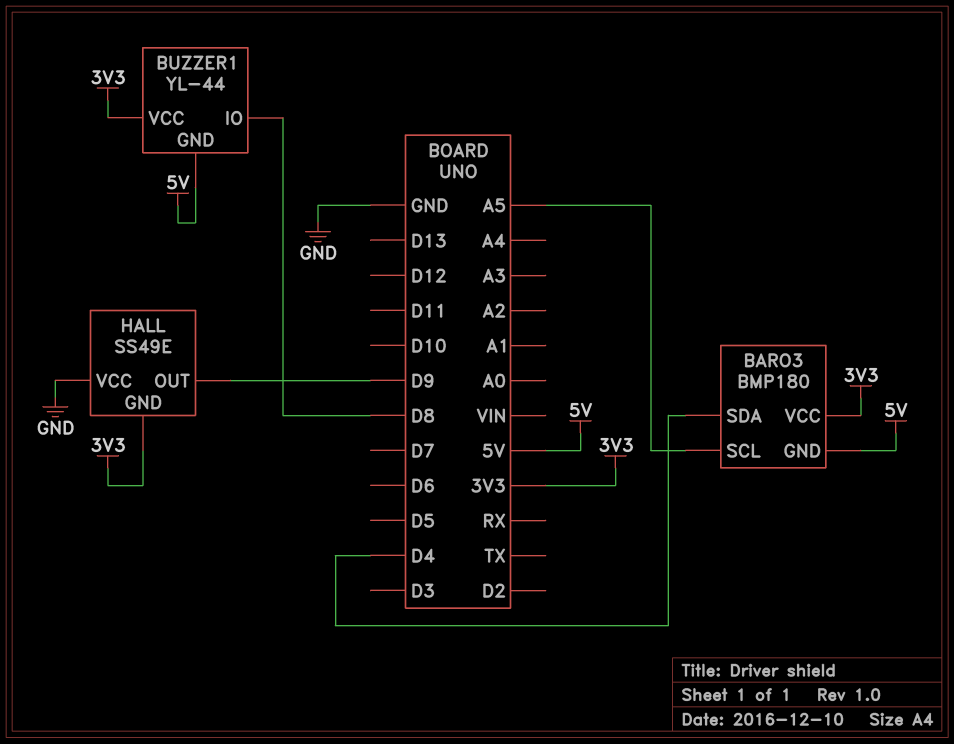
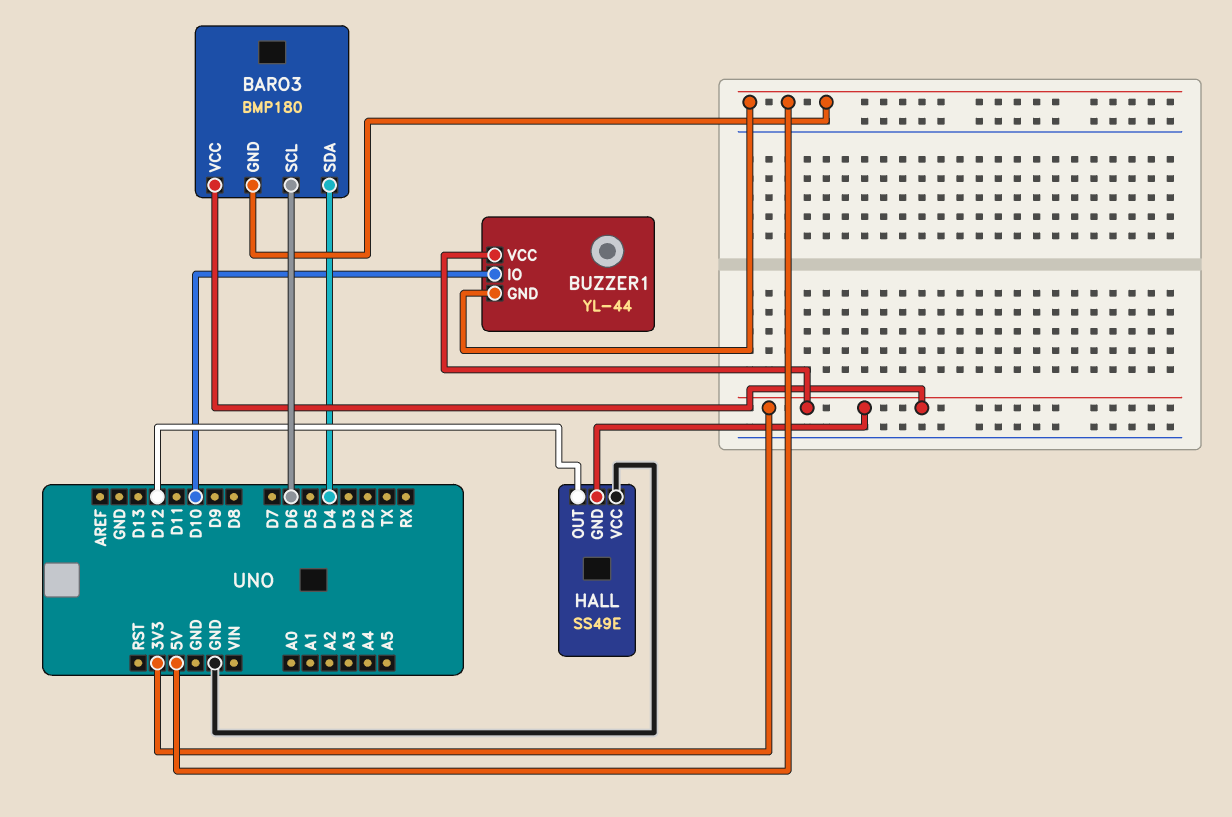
BARO3 pin SCL: A5 -> D6
BUZZER1 pin IO: D8 -> D10
HALL pin OUT: D9 -> D12

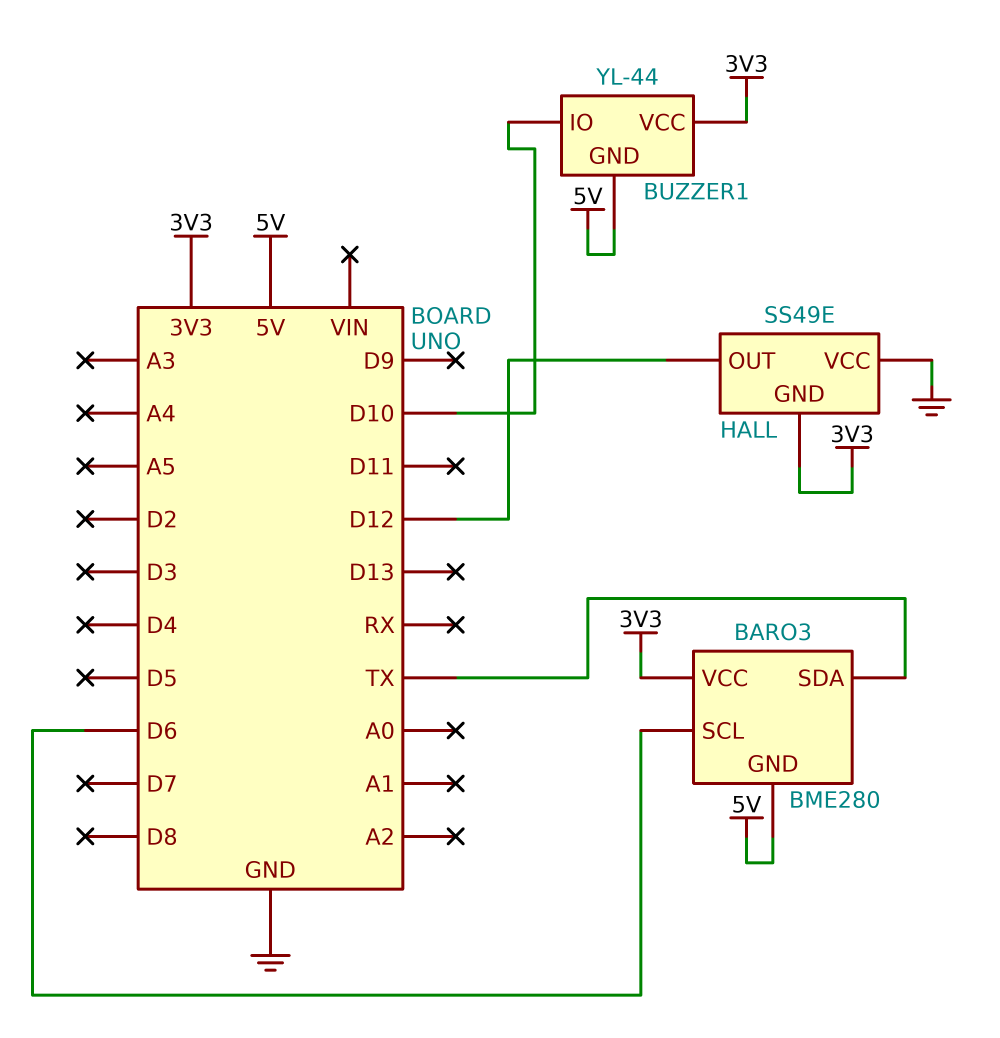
BARO3: BMP180 -> BME280
BARO3 pin SDA: D4 -> TX

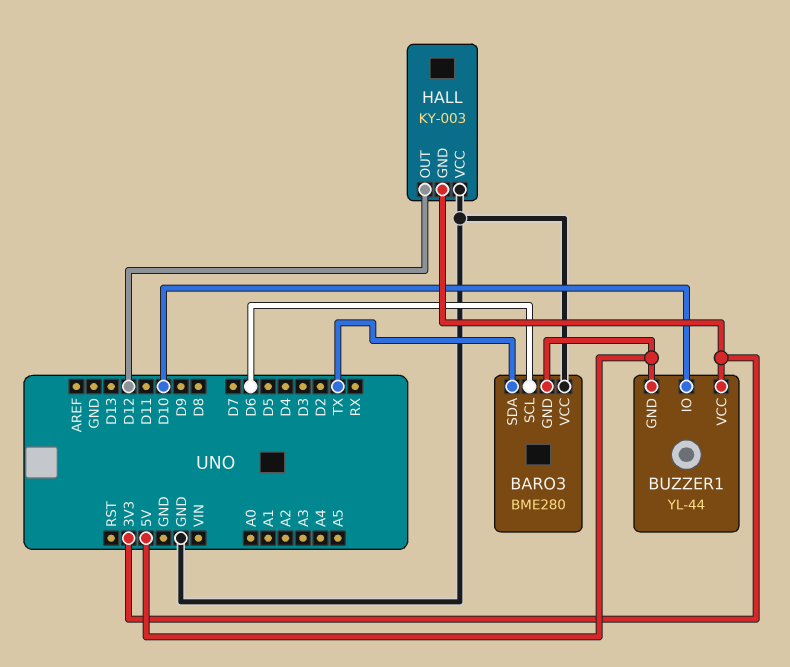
BARO3 pin VCC: 3V3 -> GND
HALL: SS49E -> KY-003

